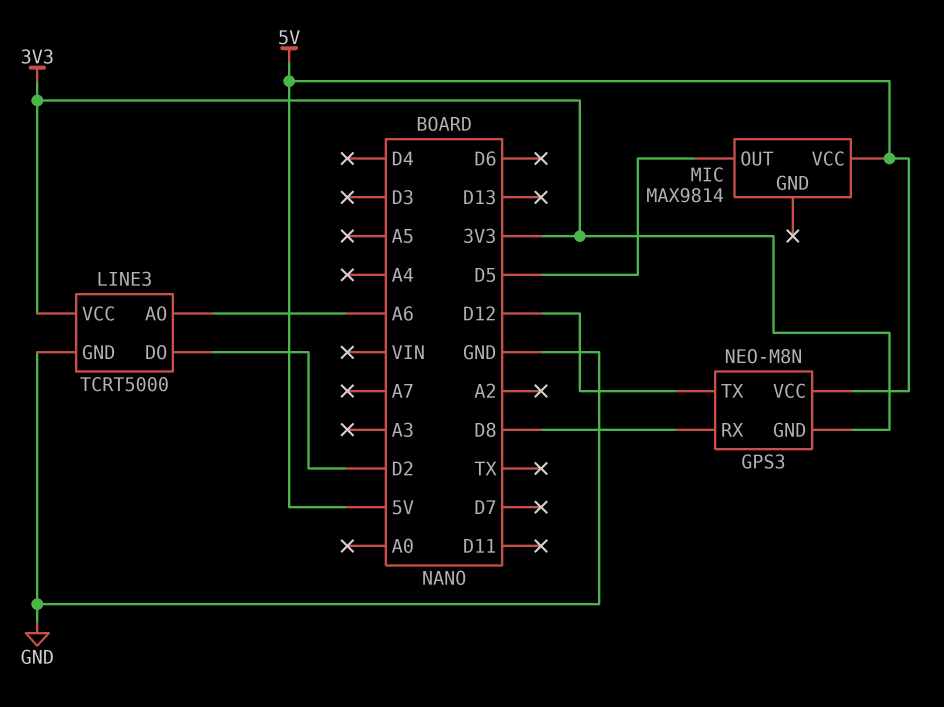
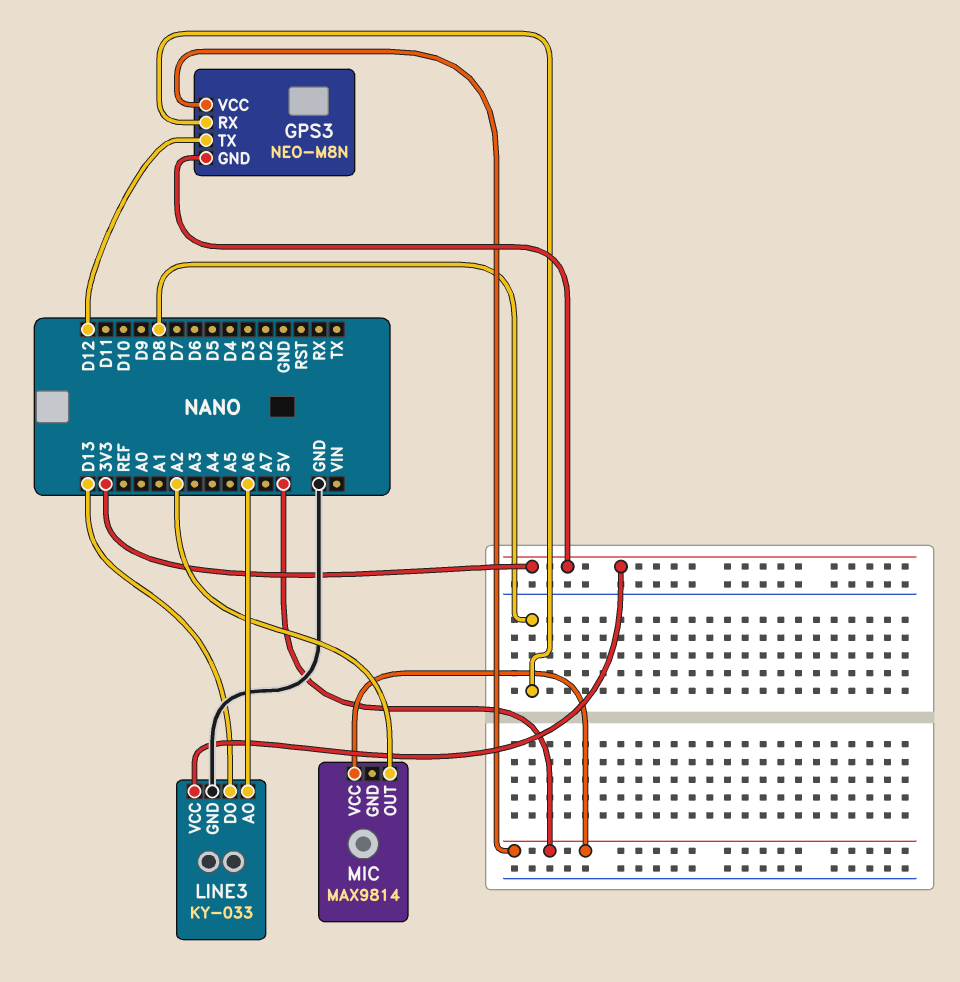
LINE3: TCRT5000 -> KY-033
LINE3 pin DO: D2 -> D13
MIC pin OUT: D5 -> A2

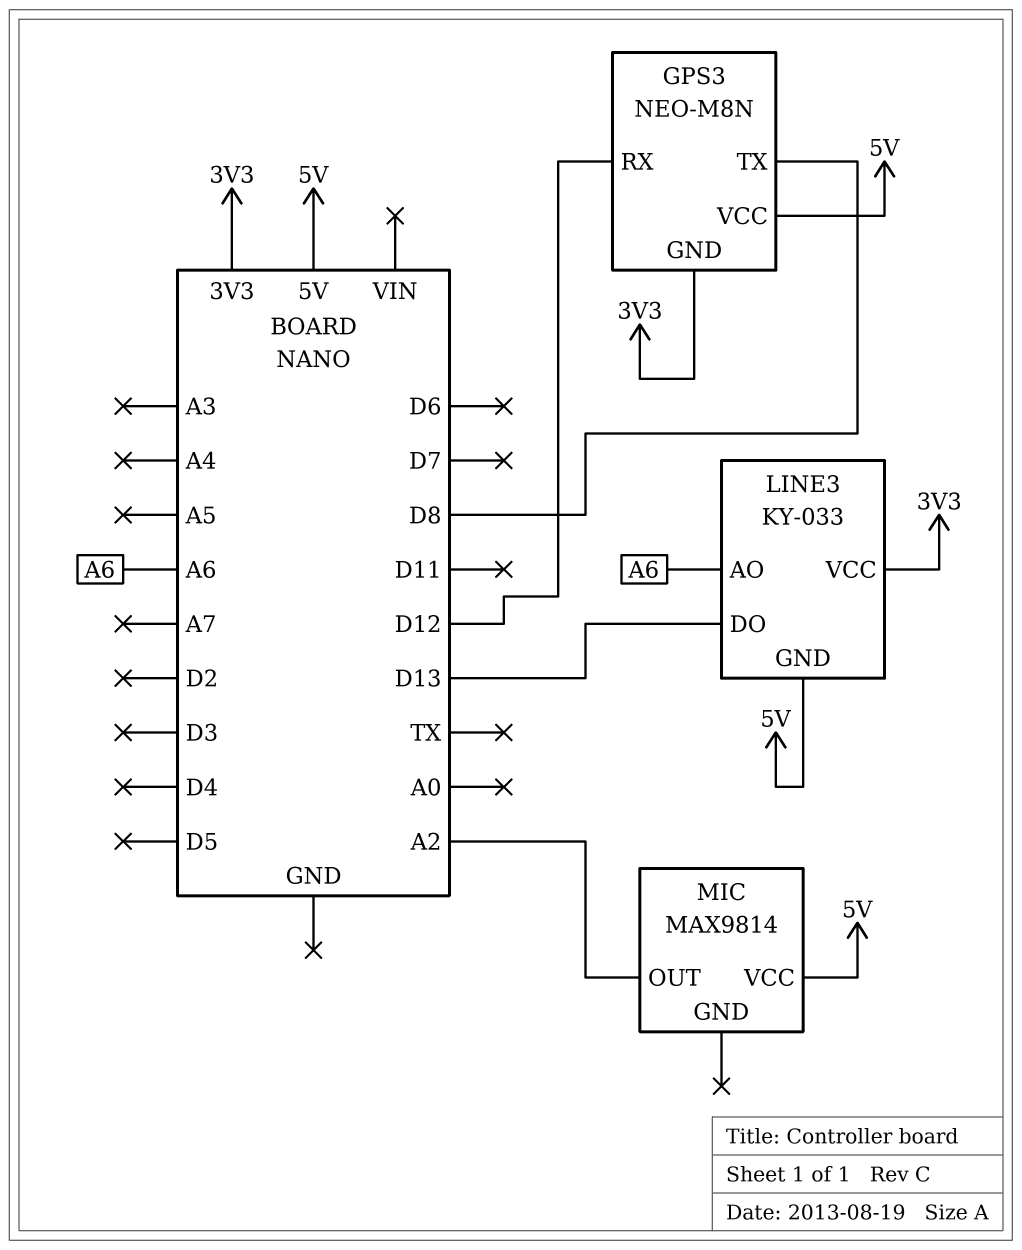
GPS3 pin RX: D8 -> D12
GPS3 pin TX: D12 -> D8
LINE3 pin GND: GND -> 5V

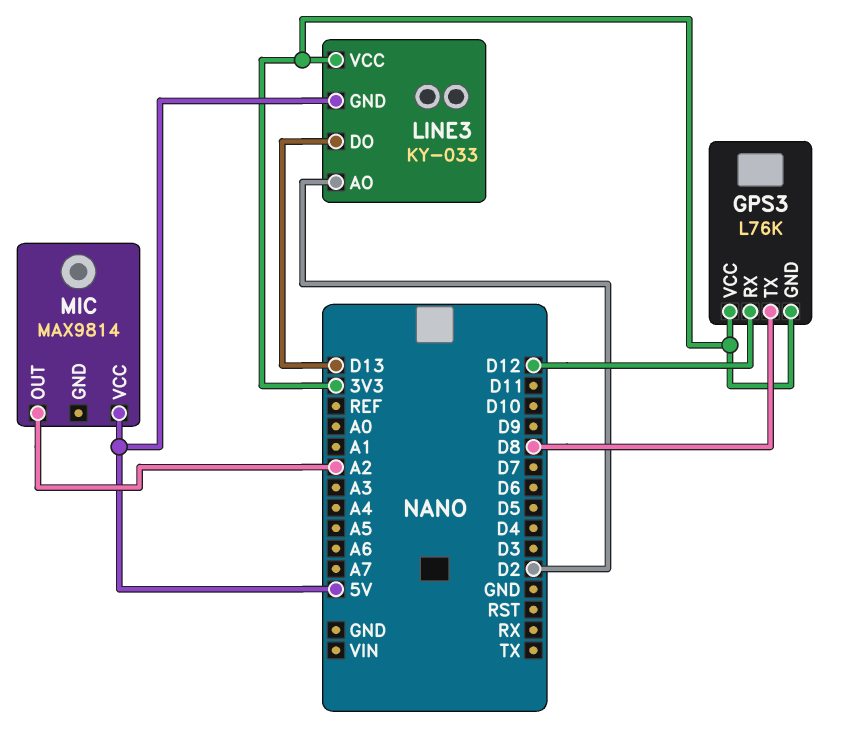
GPS3: NEO-M8N -> L76K
GPS3 pin VCC: 5V -> 3V3
LINE3 pin AO: A6 -> D2

